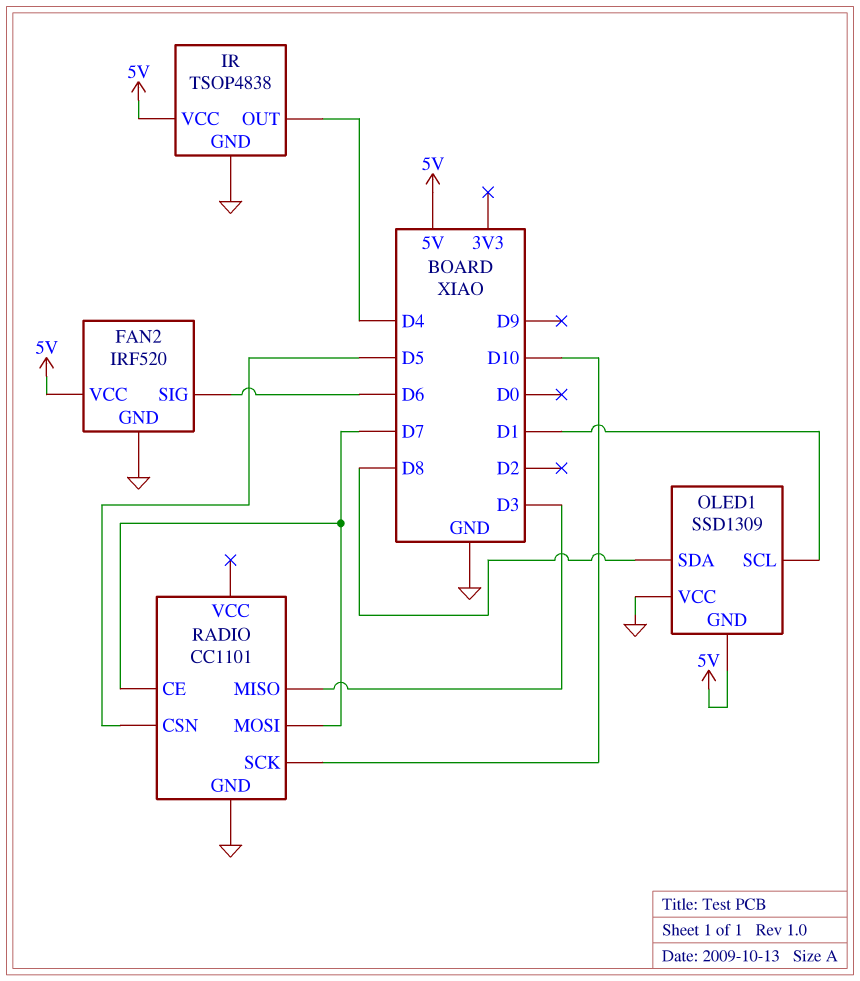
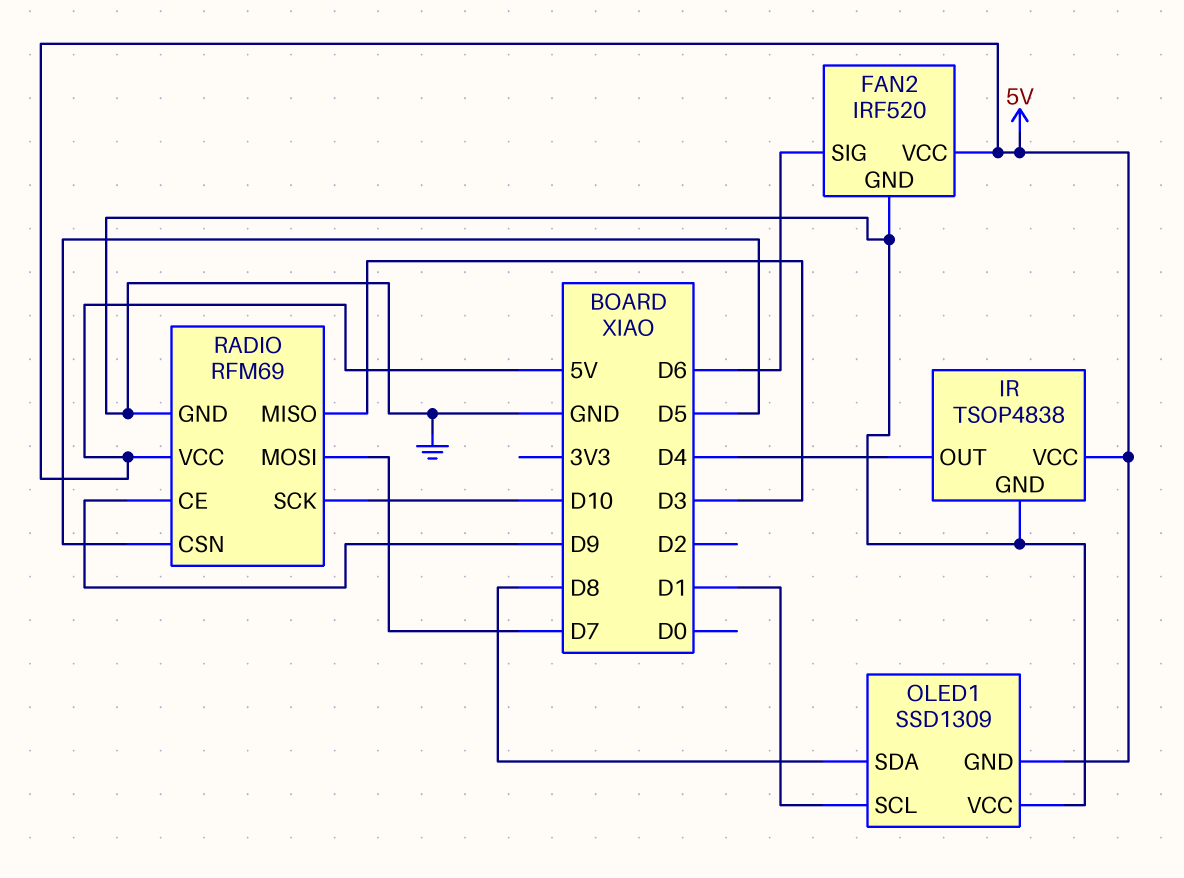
RADIO: CC1101 -> RFM69
RADIO pin CE: D7 -> D9
RADIO pin VCC: none -> 5V

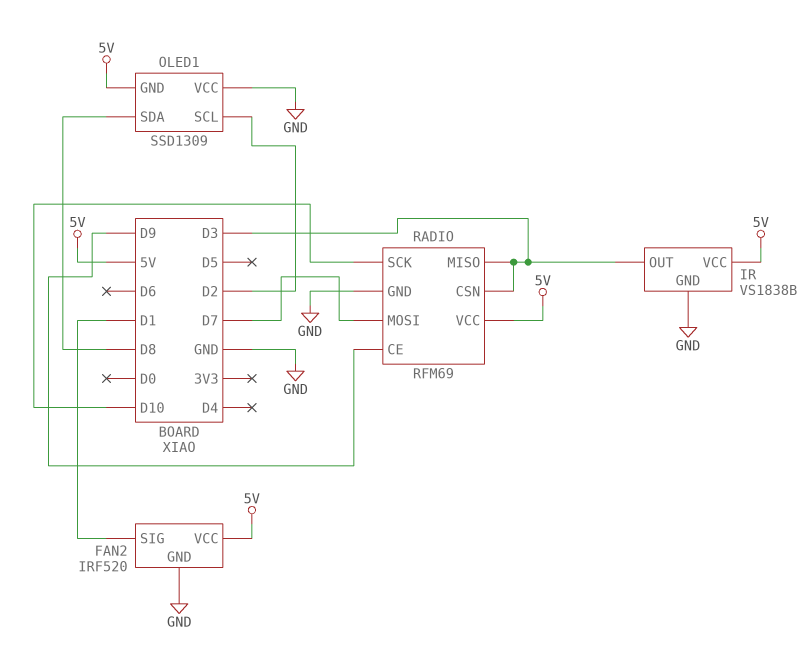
FAN2 pin SIG: D6 -> D1
IR: TSOP4838 -> VS1838B
IR pin OUT: D4 -> D3
OLED1 pin SCL: D1 -> D2
RADIO pin CSN: D5 -> D3

